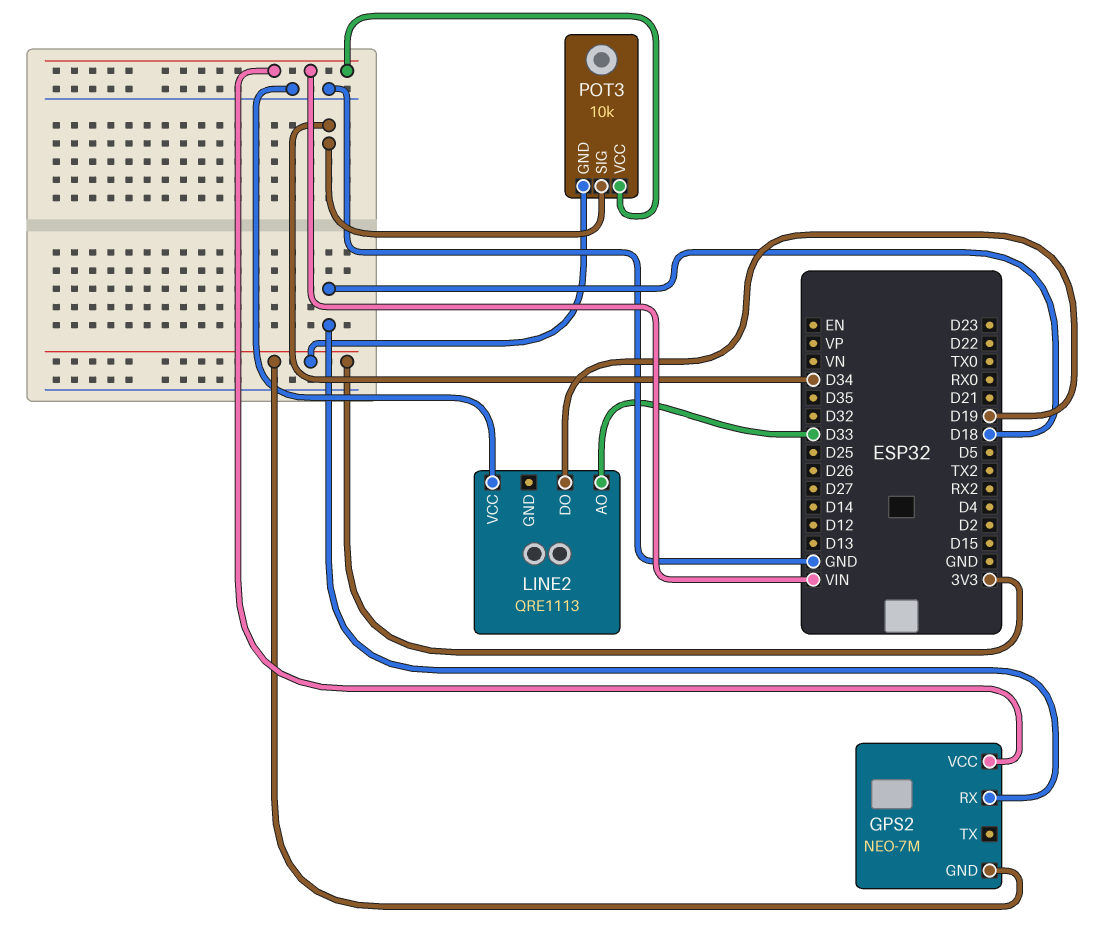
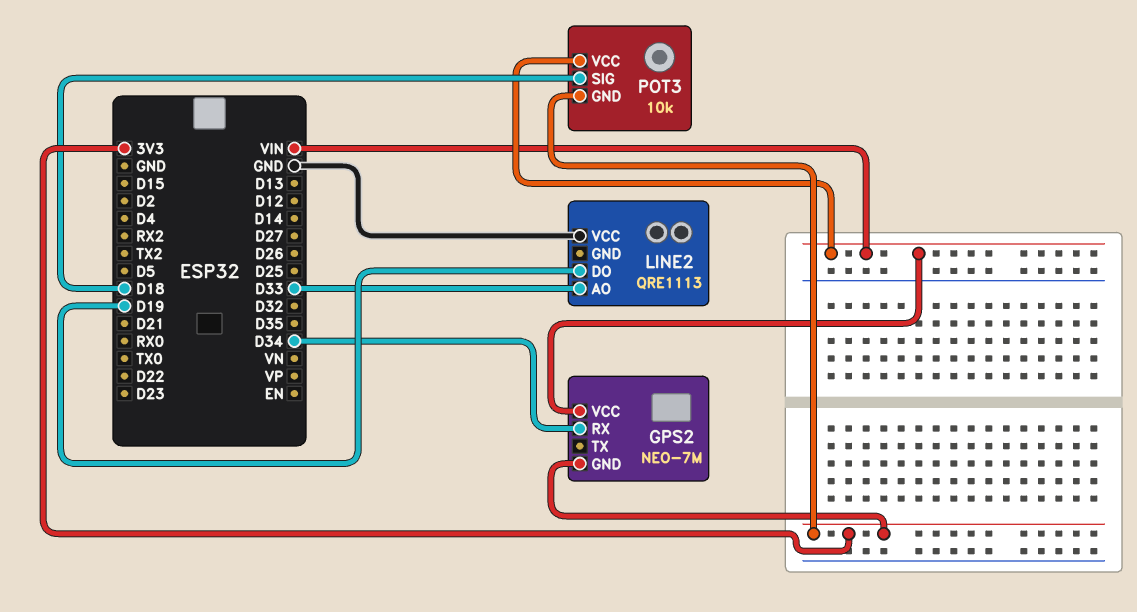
GPS2 pin RX: D18 -> D34
POT3 pin SIG: D34 -> D18

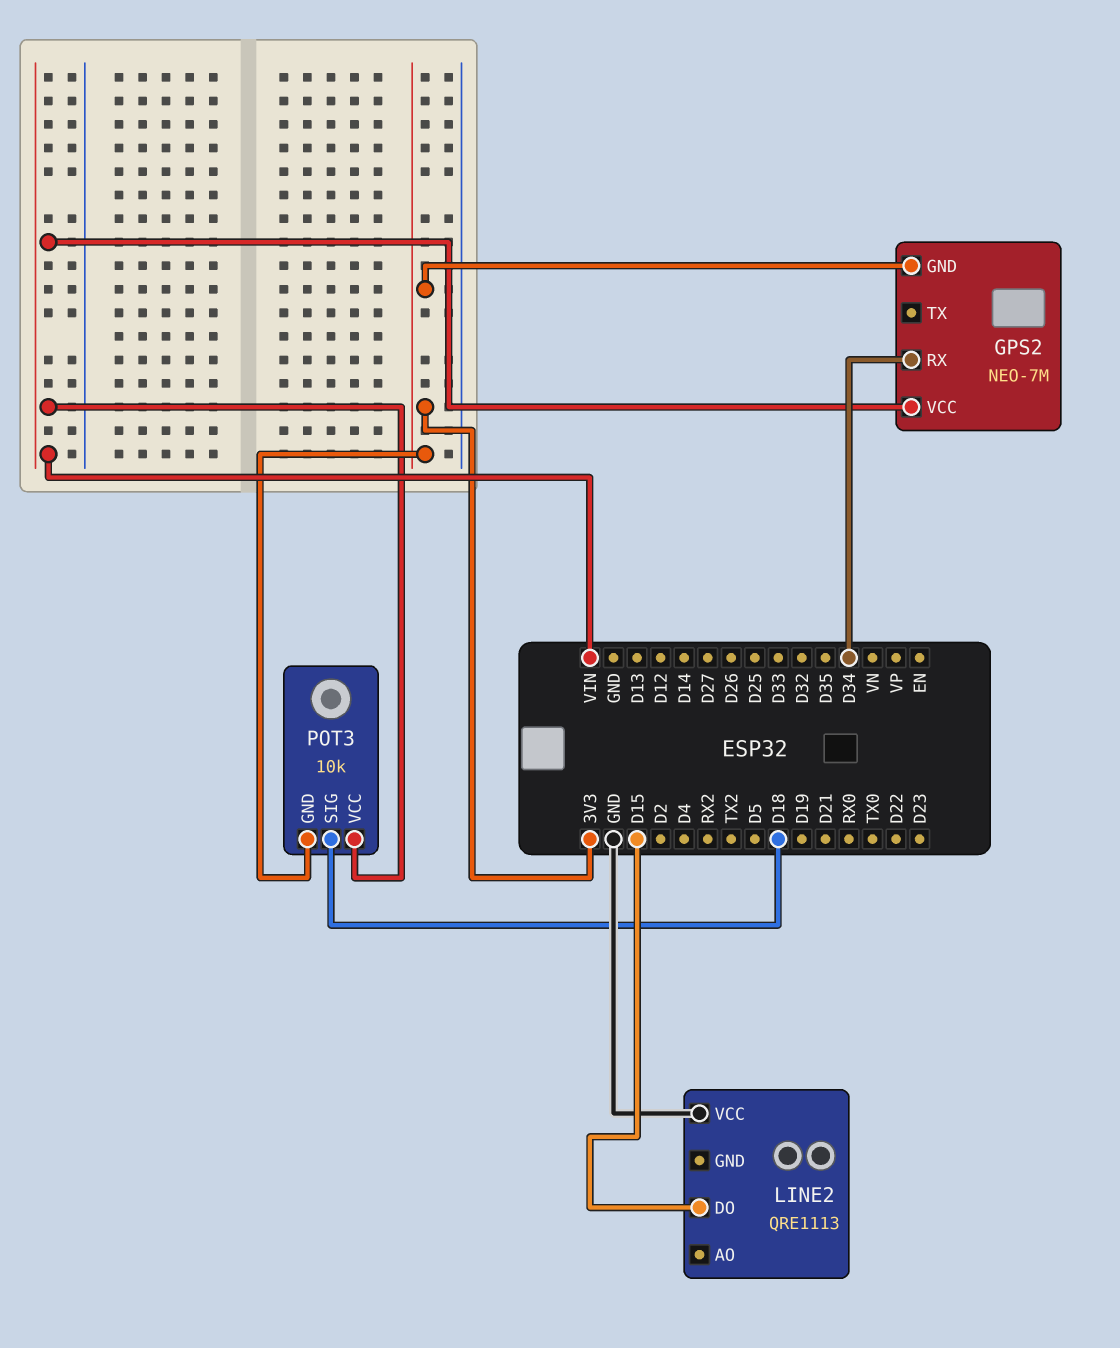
LINE2 pin AO: D33 -> none
LINE2 pin DO: D19 -> D15

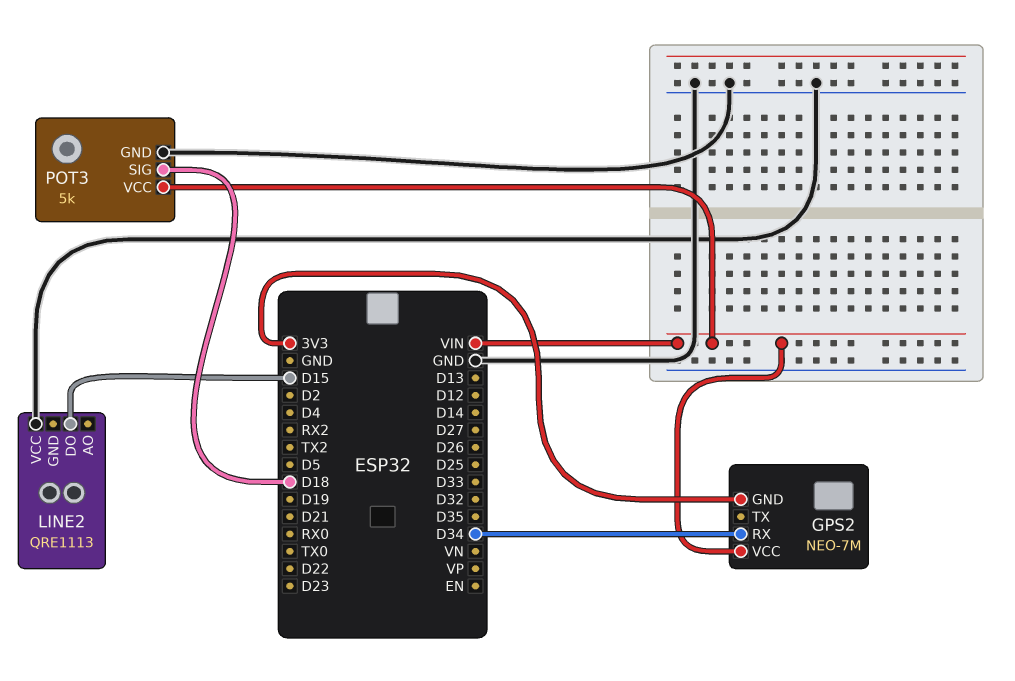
POT3: 10k -> 5k
POT3 pin GND: 3V3 -> GND

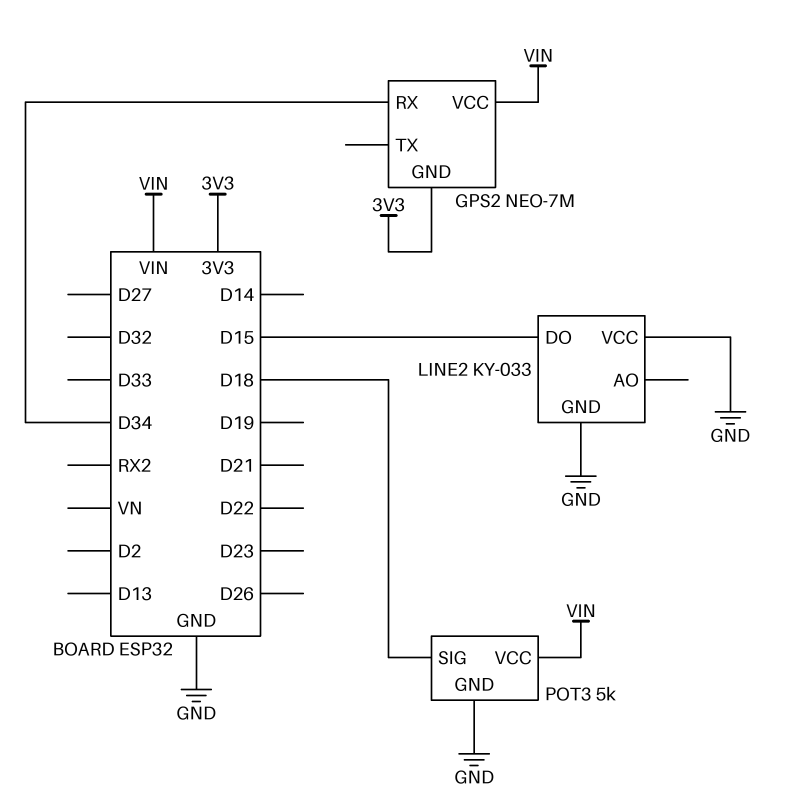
LINE2: QRE1113 -> KY-033
LINE2 pin GND: none -> GND

